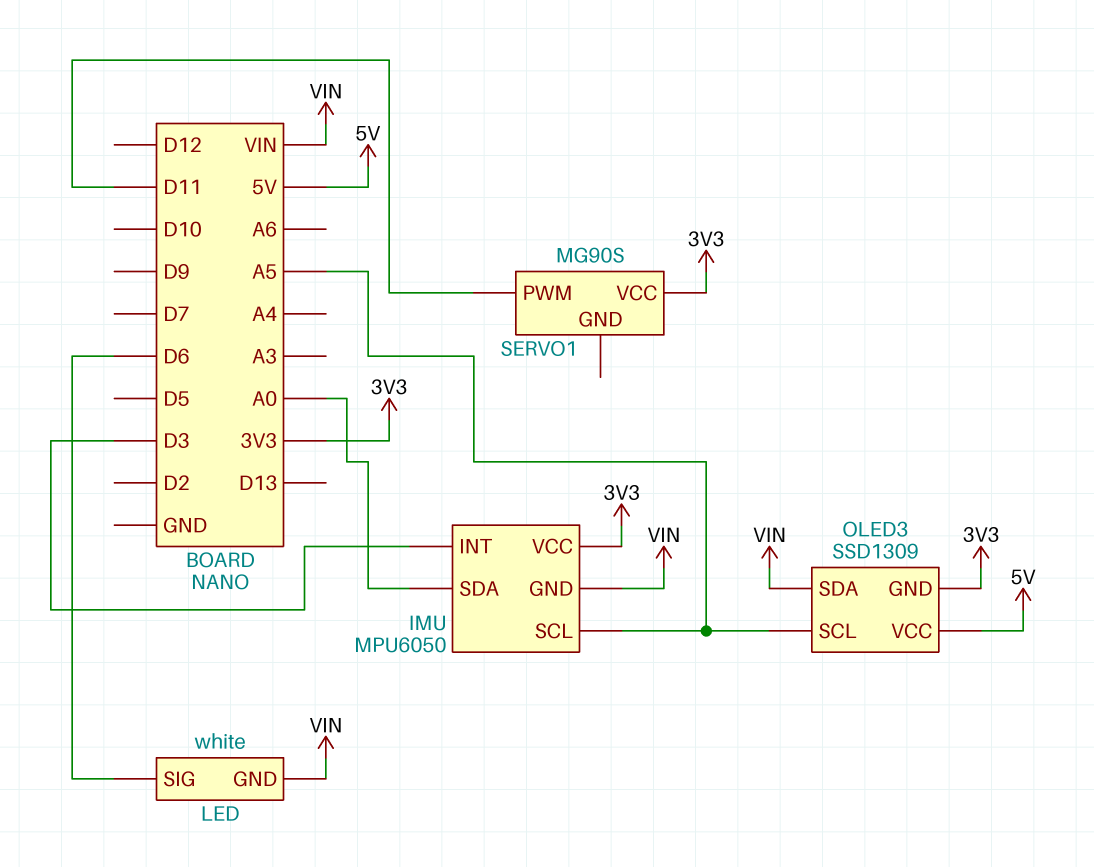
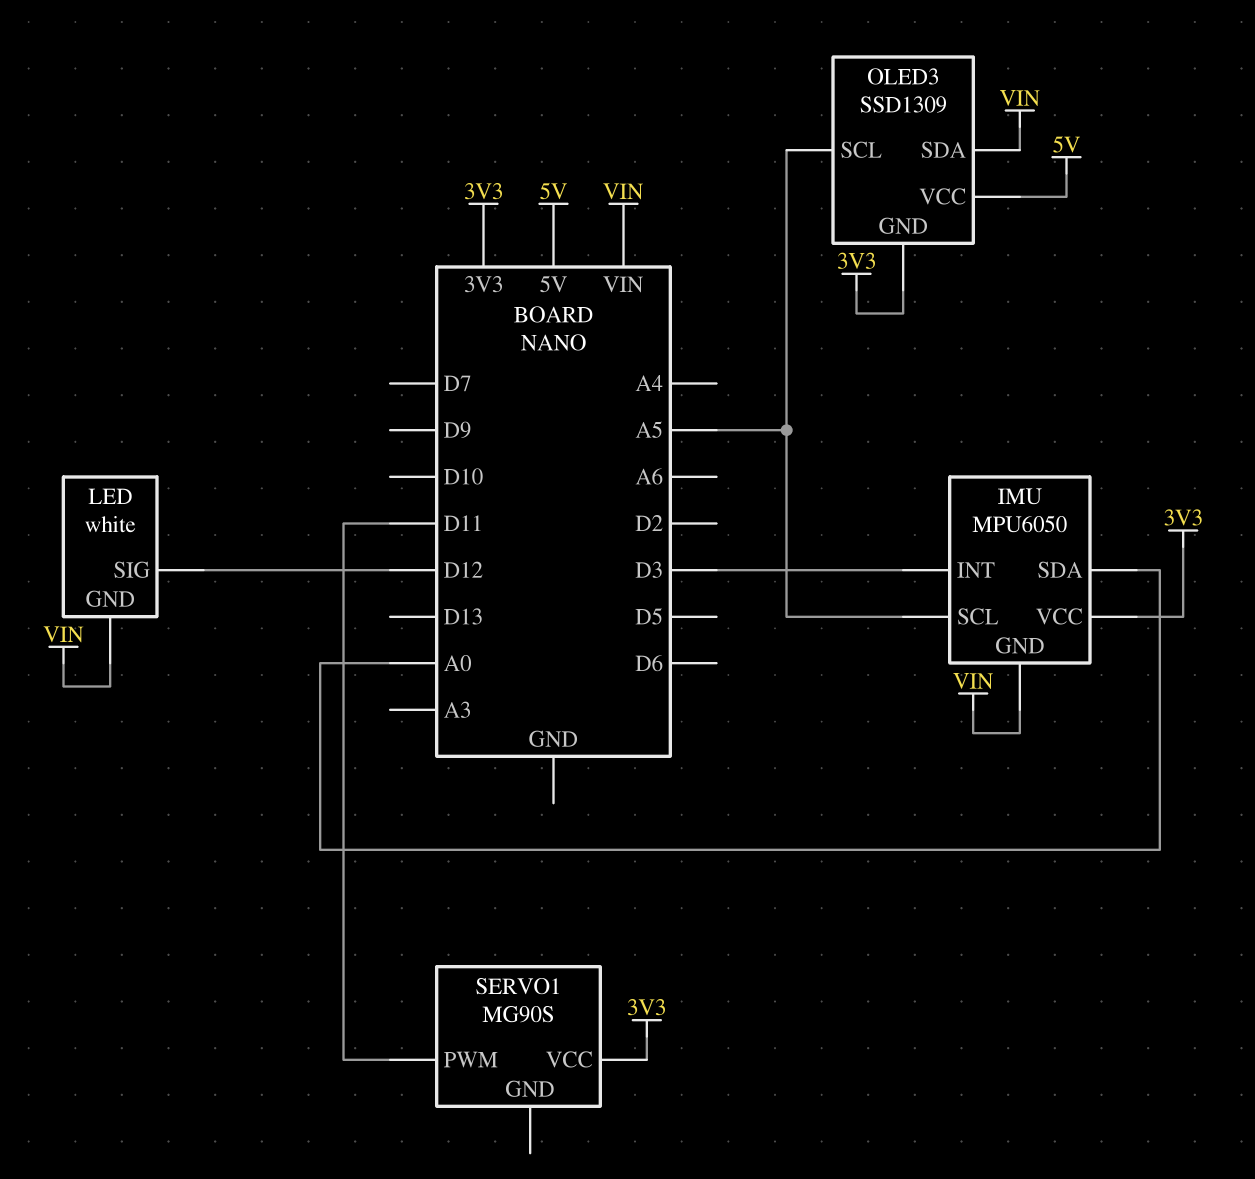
LED pin SIG: D6 -> D12

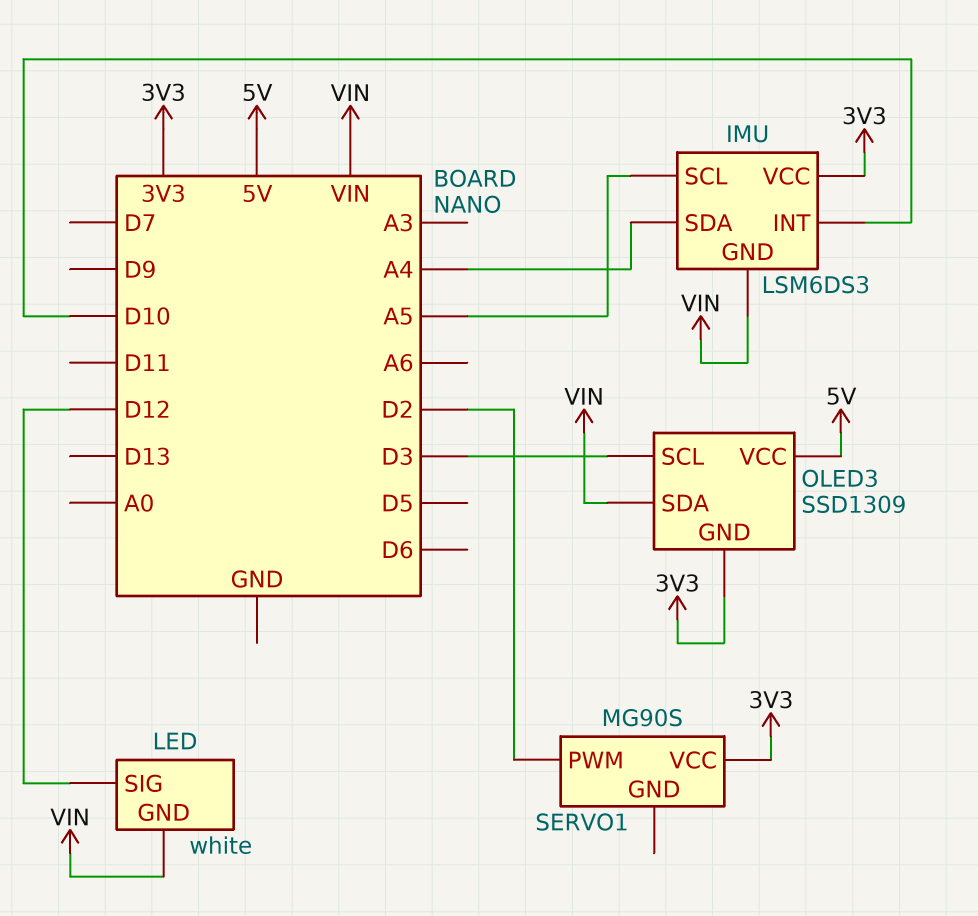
IMU: MPU6050 -> LSM6DS3
IMU pin INT: D3 -> D10
IMU pin SDA: A0 -> A4
OLED3 pin SCL: A5 -> D3
SERVO1 pin PWM: D11 -> D2

